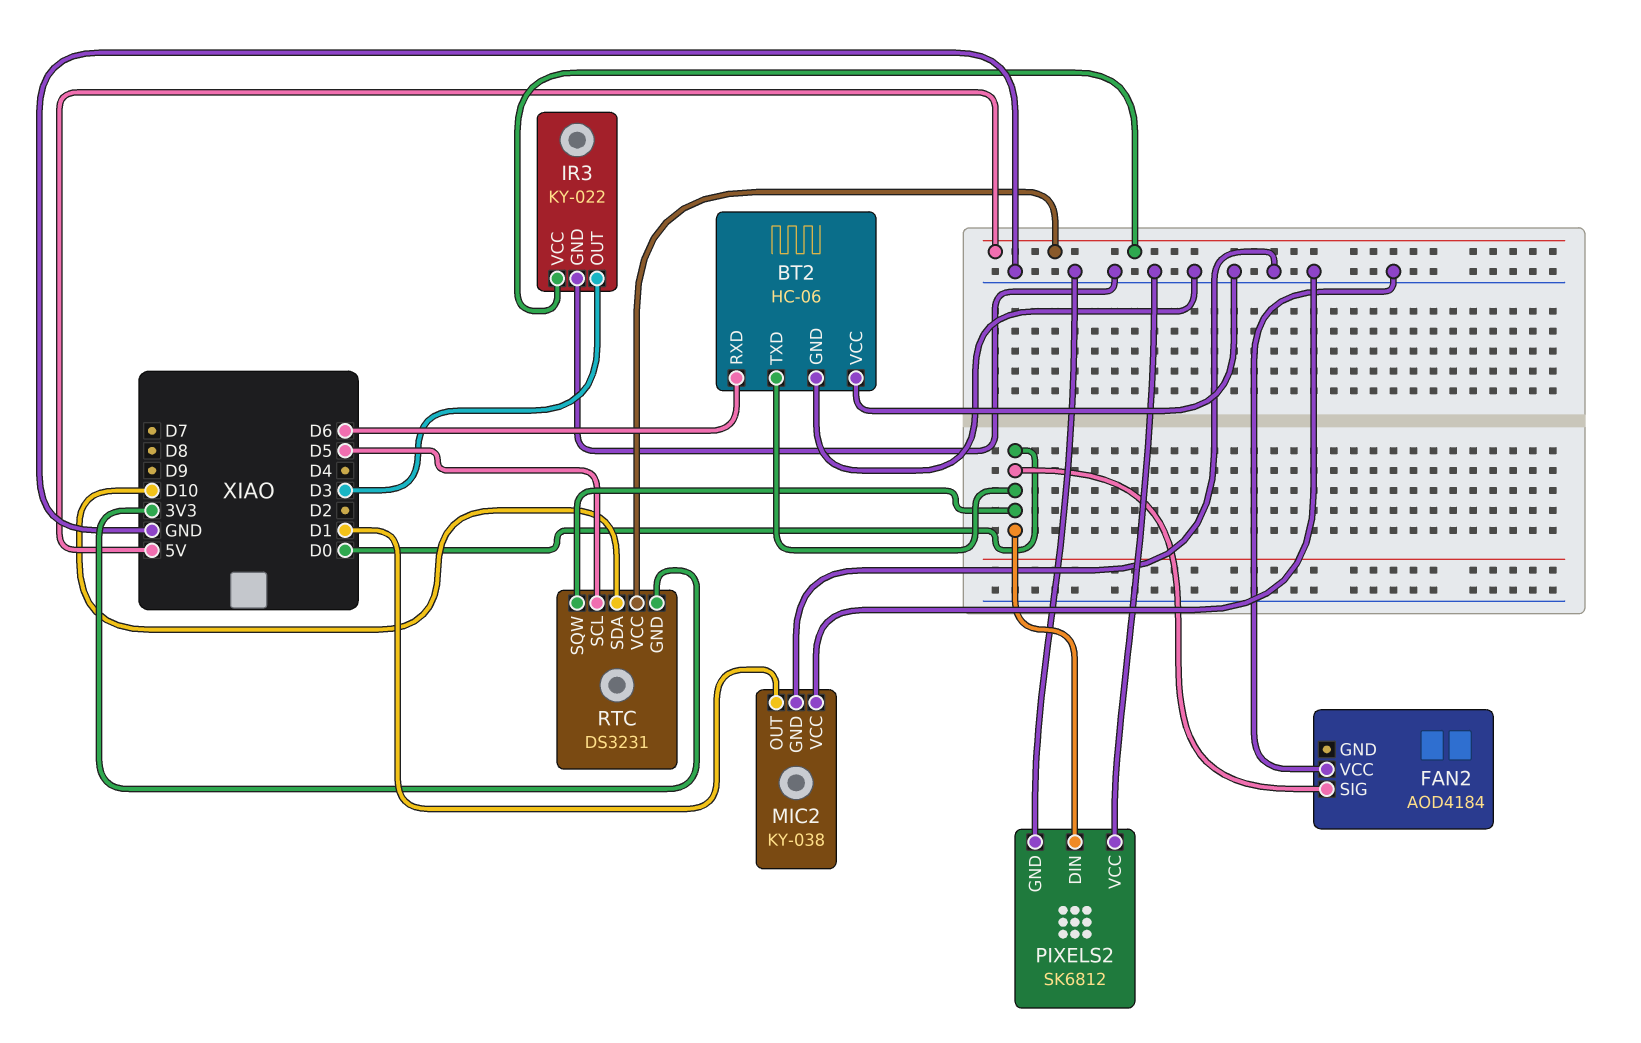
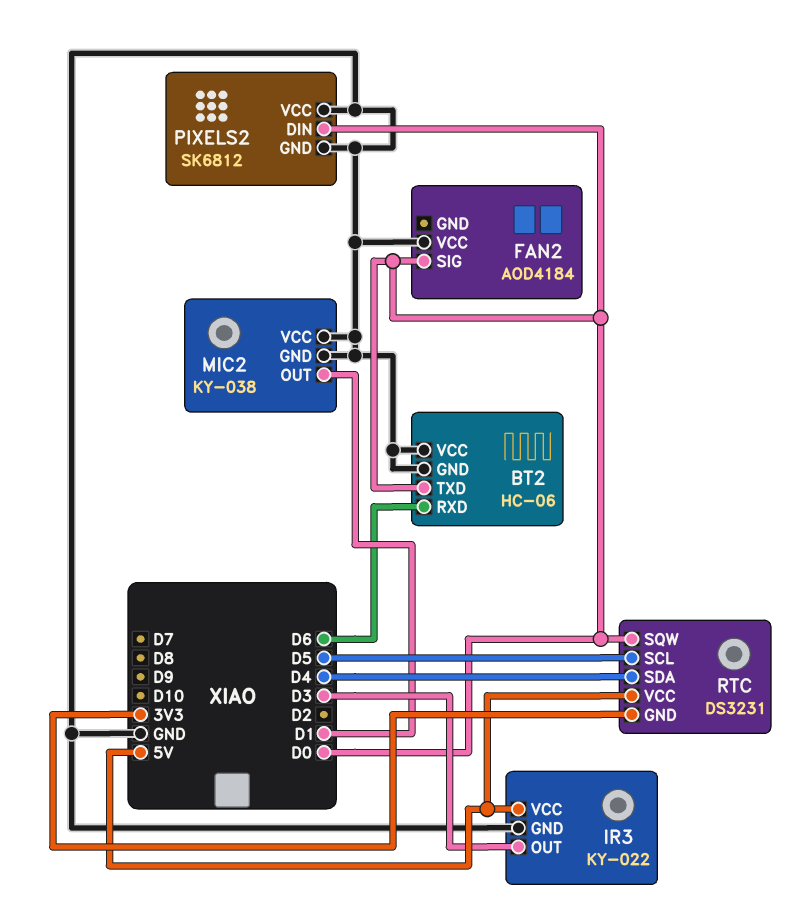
RTC pin SDA: D10 -> D4

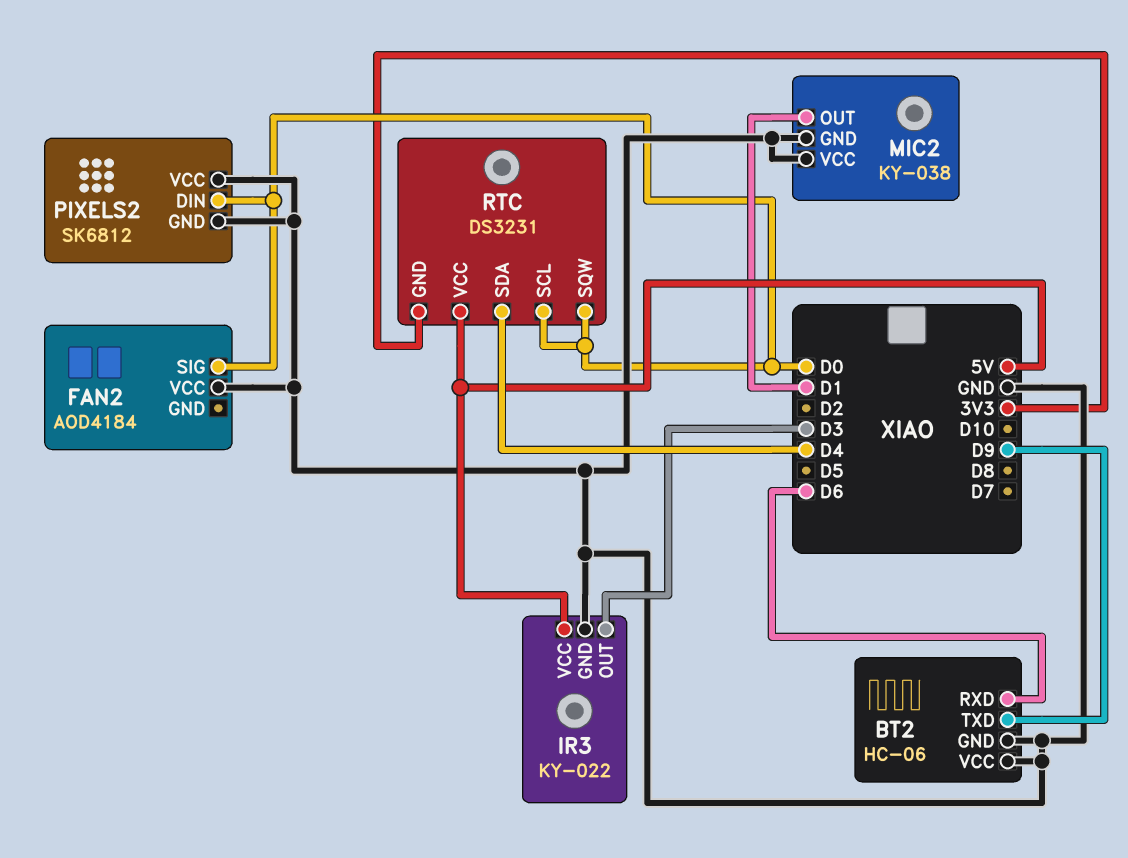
BT2 pin TXD: D0 -> D9
RTC pin SCL: D5 -> D0

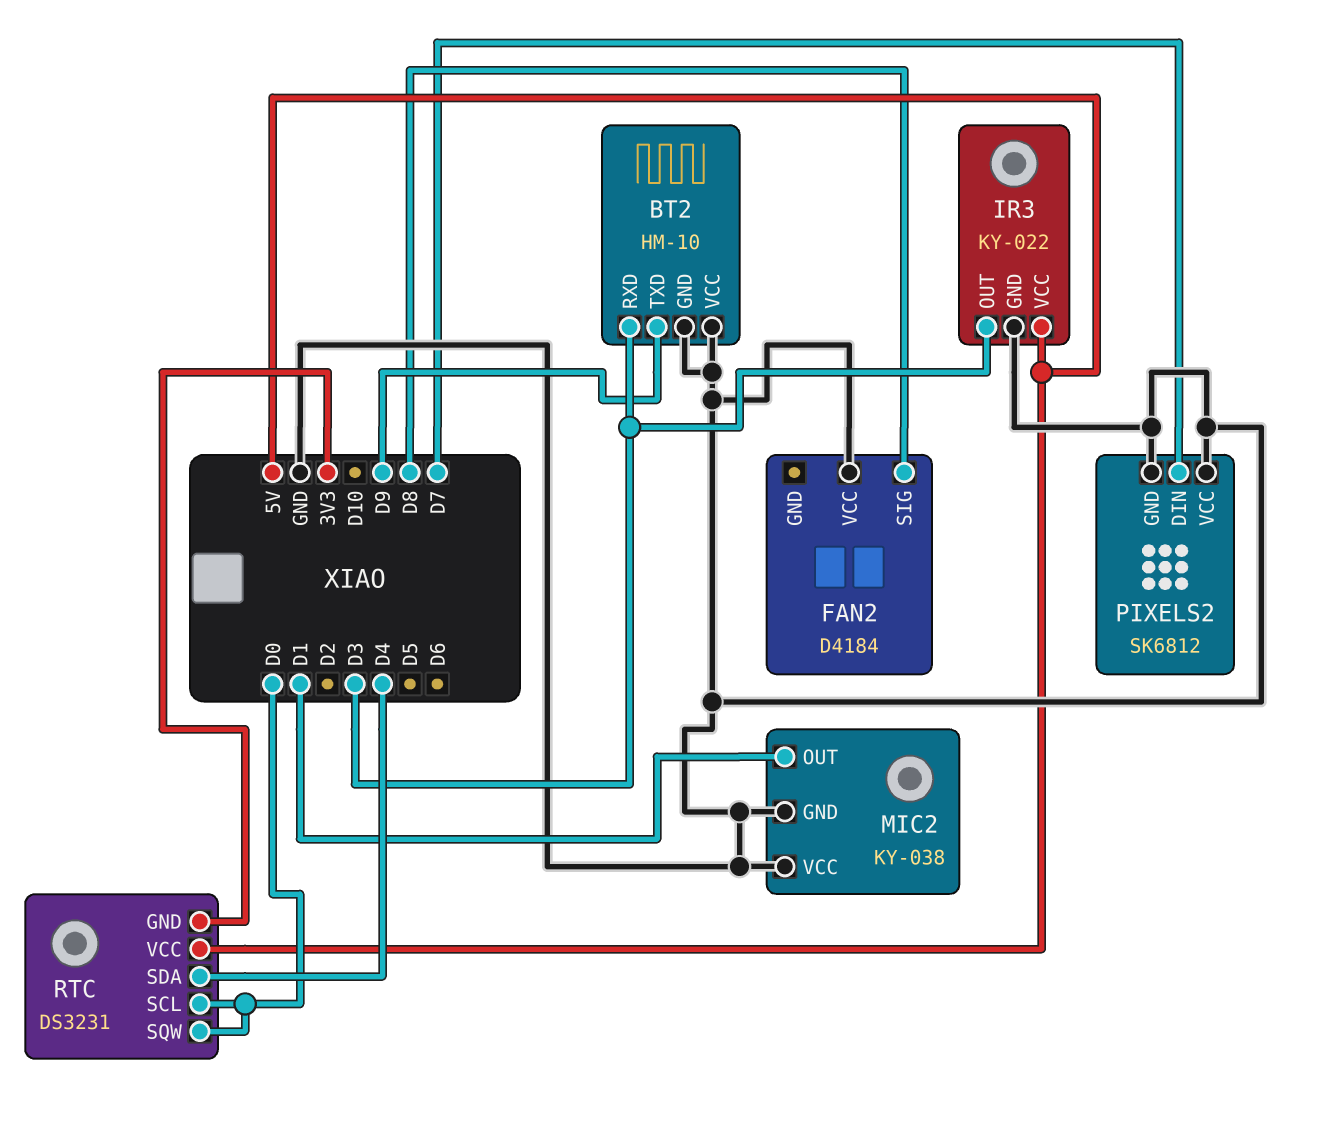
BT2: HC-06 -> HM-10
BT2 pin RXD: D6 -> D3
FAN2: AOD4184 -> D4184
FAN2 pin SIG: D0 -> D8
PIXELS2 pin DIN: D0 -> D7

